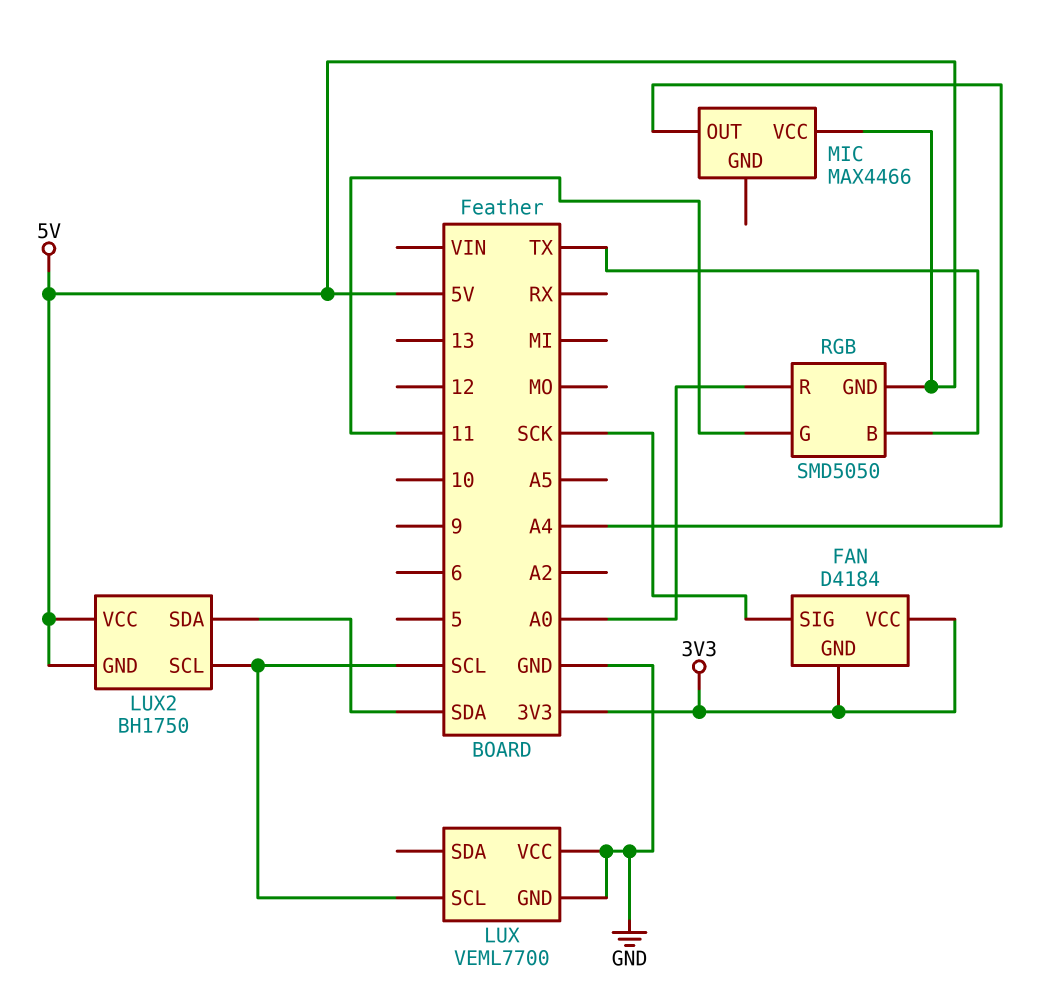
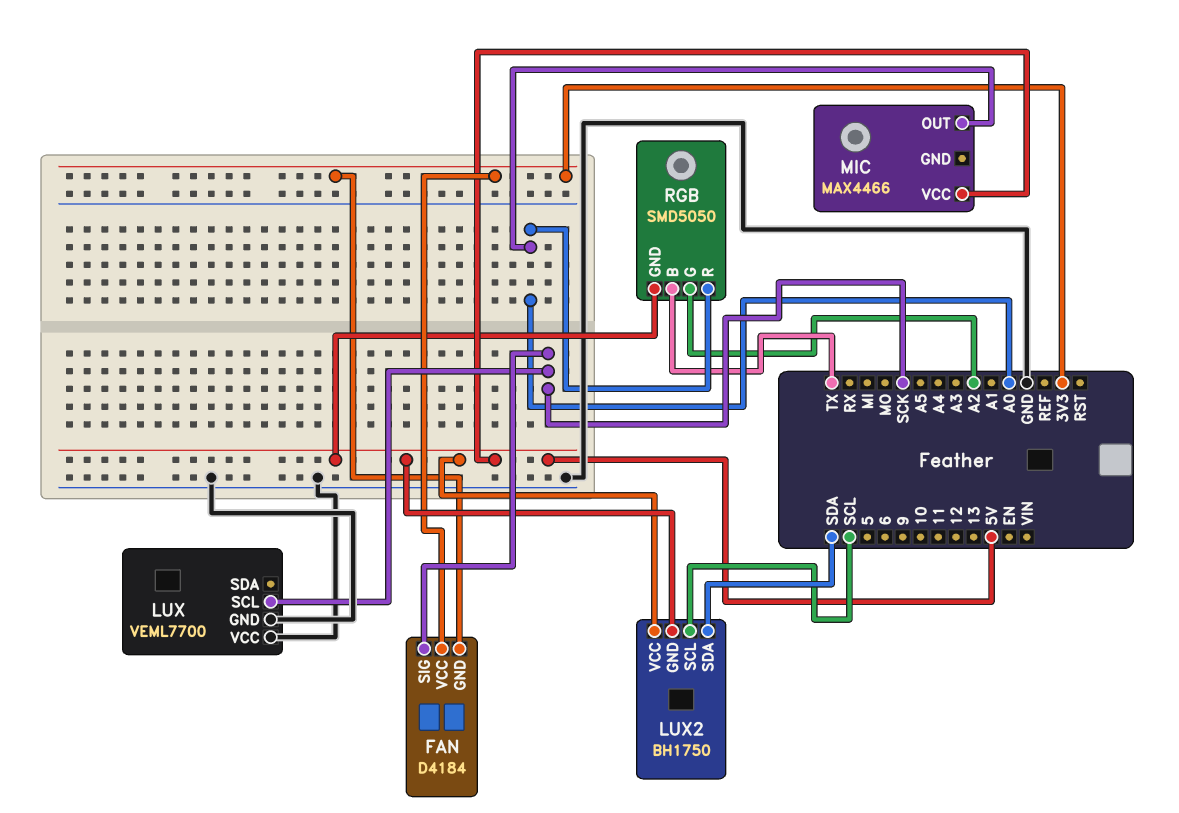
LUX pin SCL: SCL -> SCK
MIC pin OUT: A4 -> A0
RGB pin G: 11 -> A2

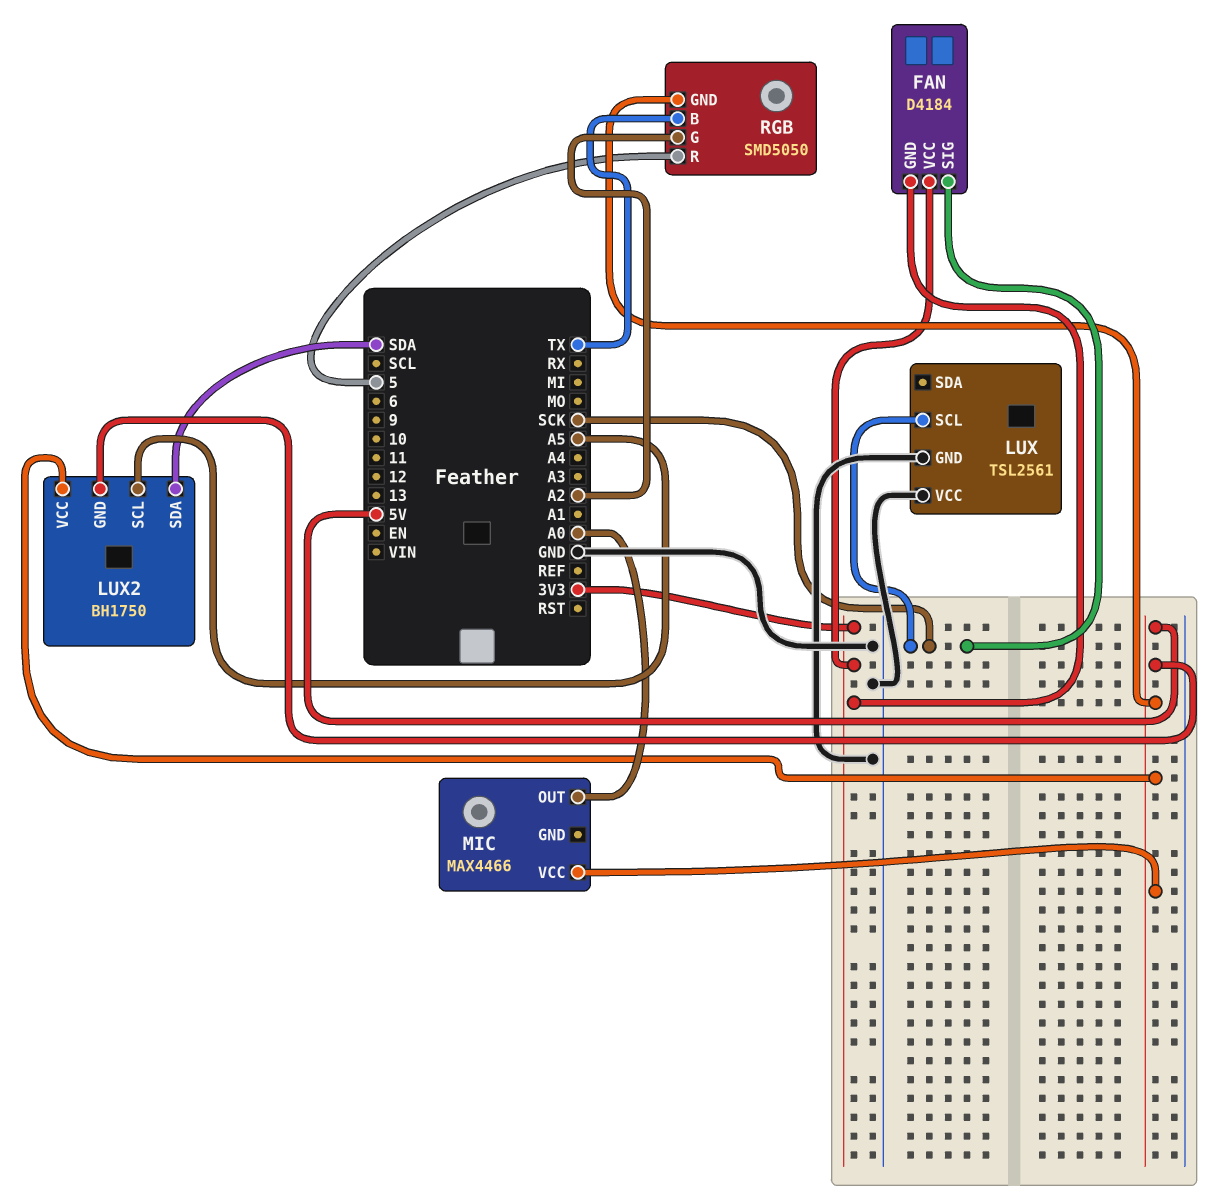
LUX: VEML7700 -> TSL2561
LUX2 pin SCL: SCL -> A5
RGB pin R: A0 -> 5

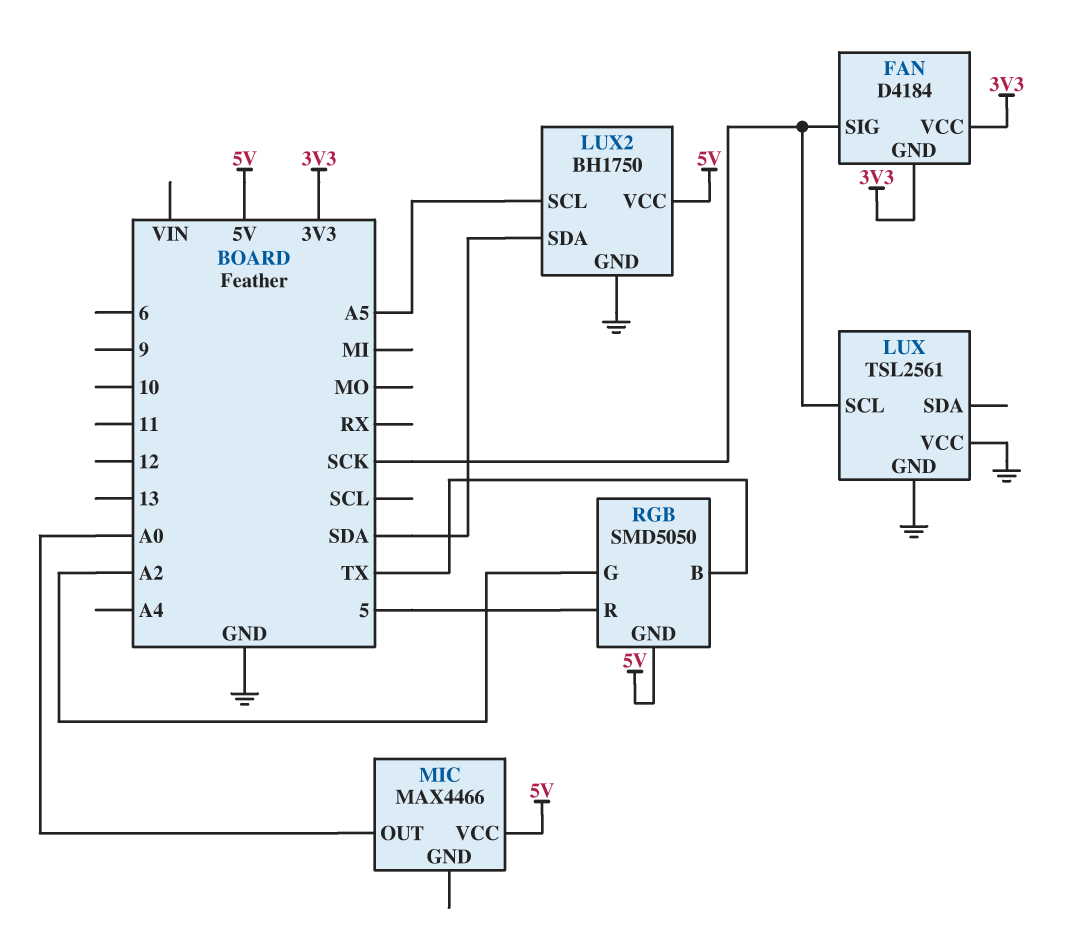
LUX2 pin GND: 5V -> GND

